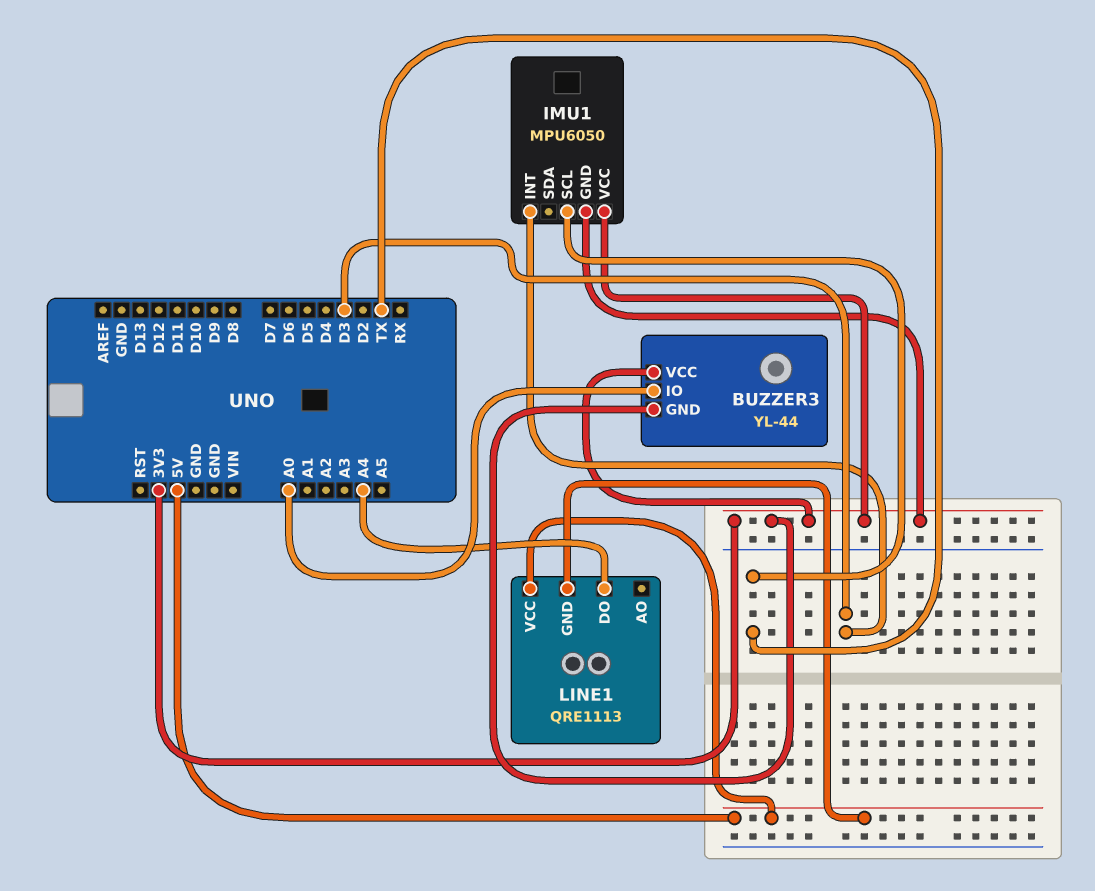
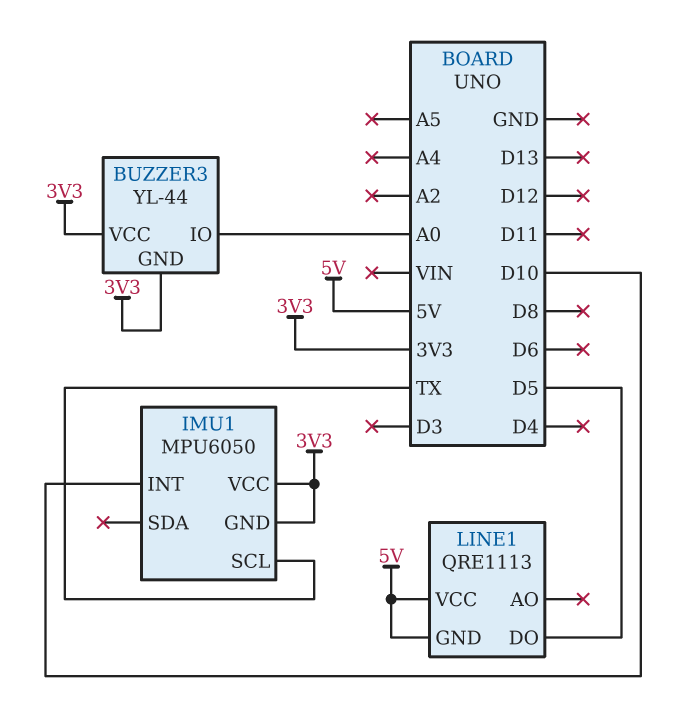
IMU1 pin INT: D3 -> D10
LINE1 pin DO: A4 -> D5

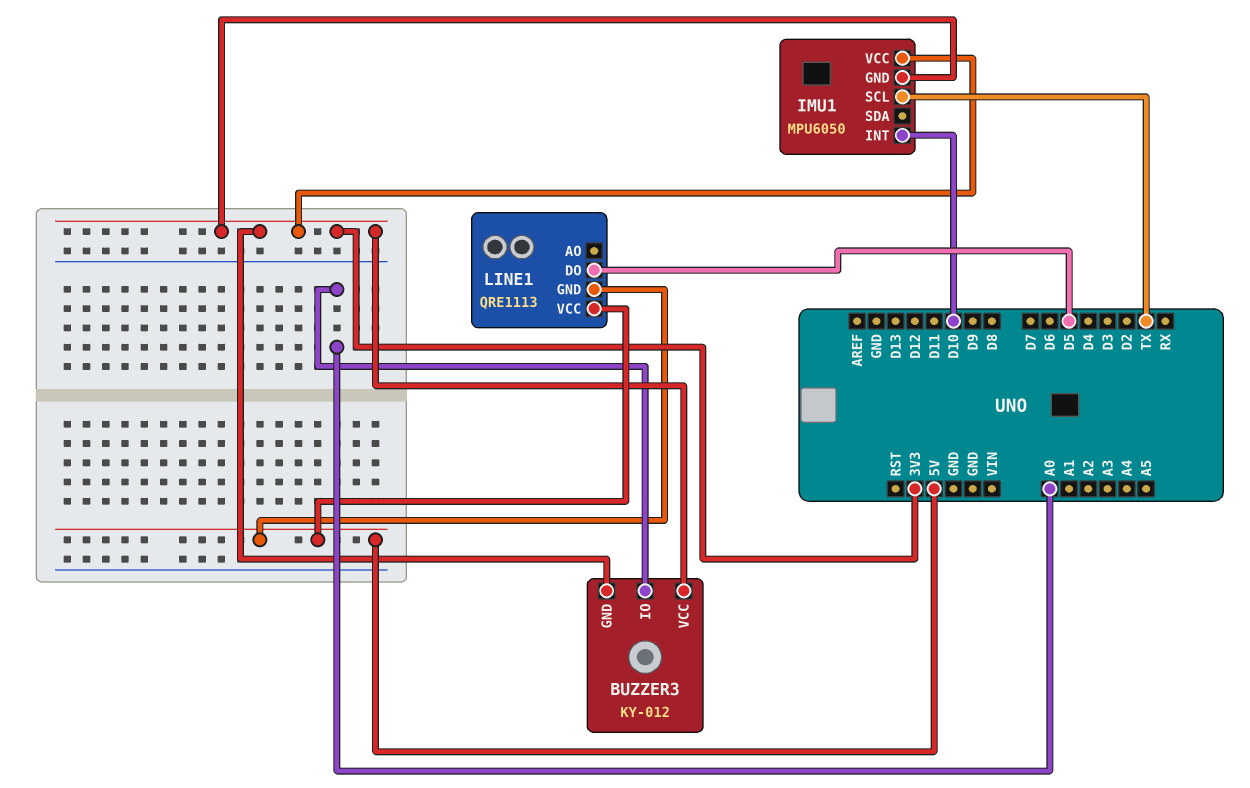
BUZZER3: YL-44 -> KY-012

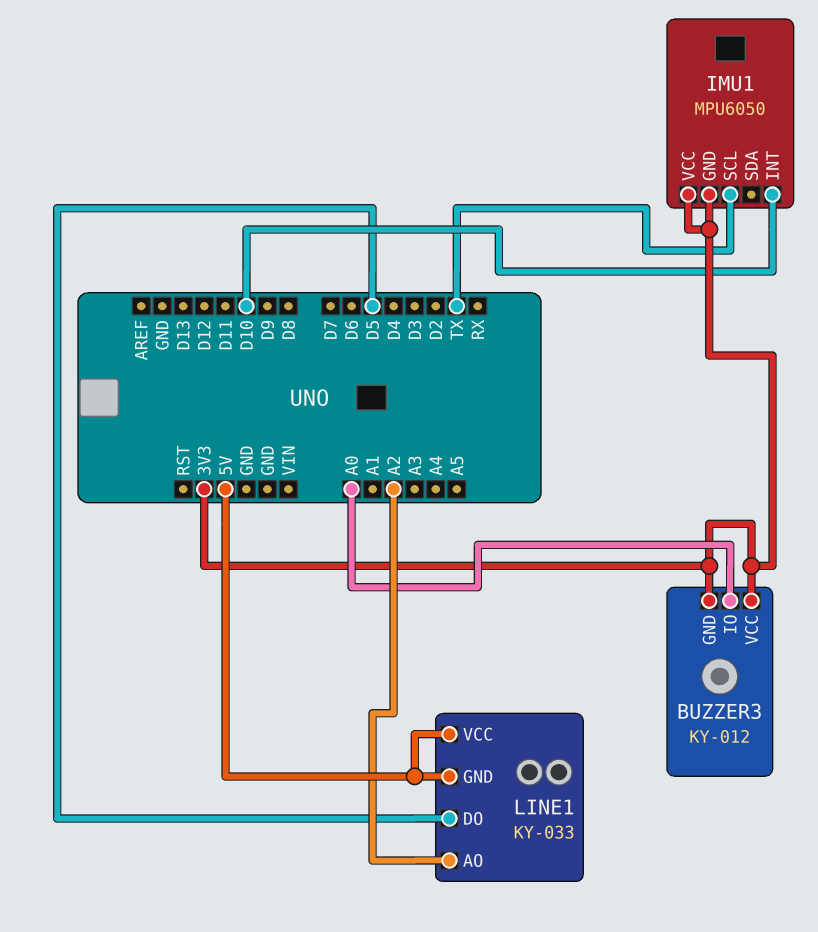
LINE1: QRE1113 -> KY-033
LINE1 pin AO: none -> A2

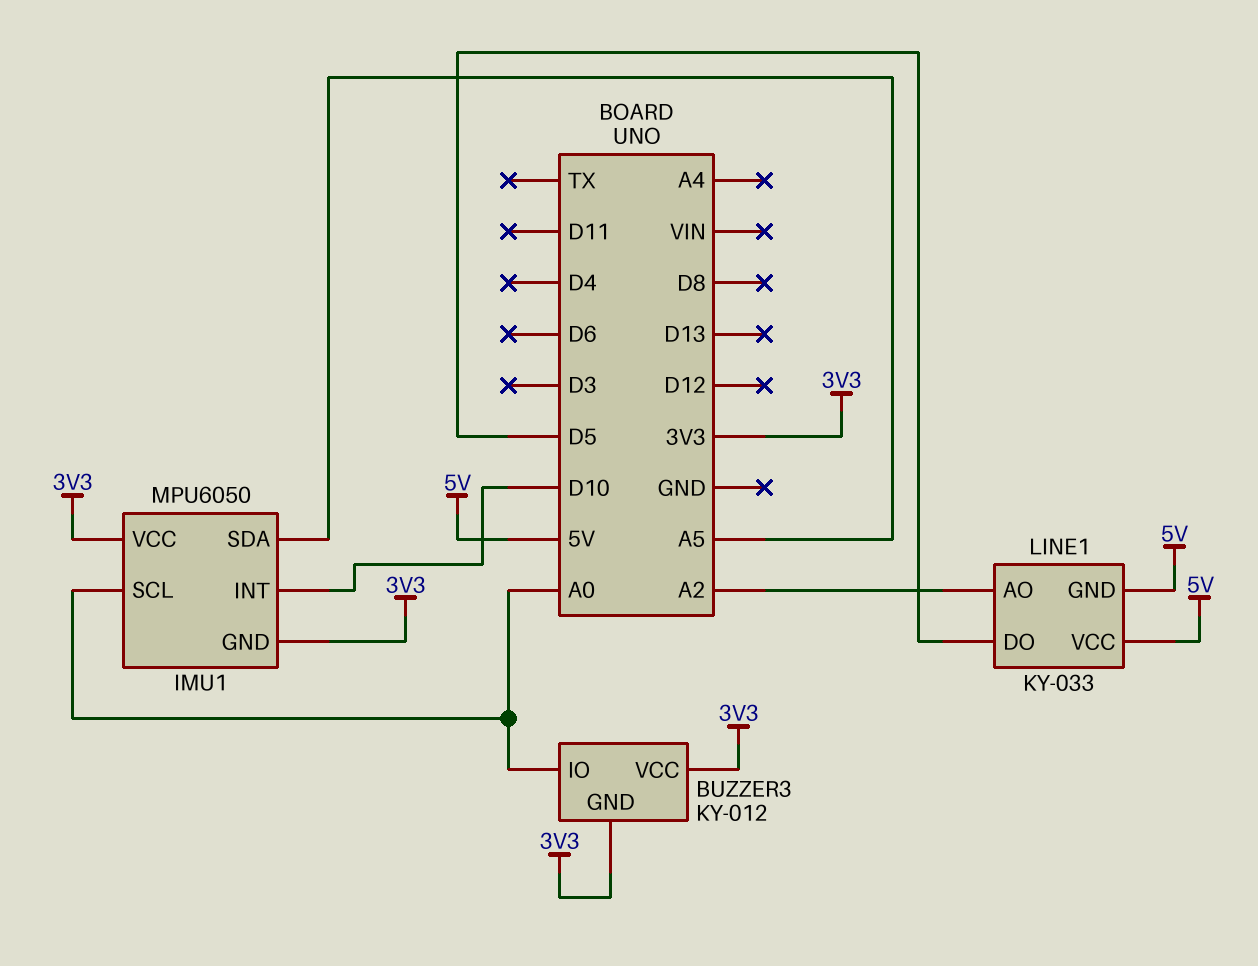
IMU1 pin SCL: TX -> A0
IMU1 pin SDA: none -> A5

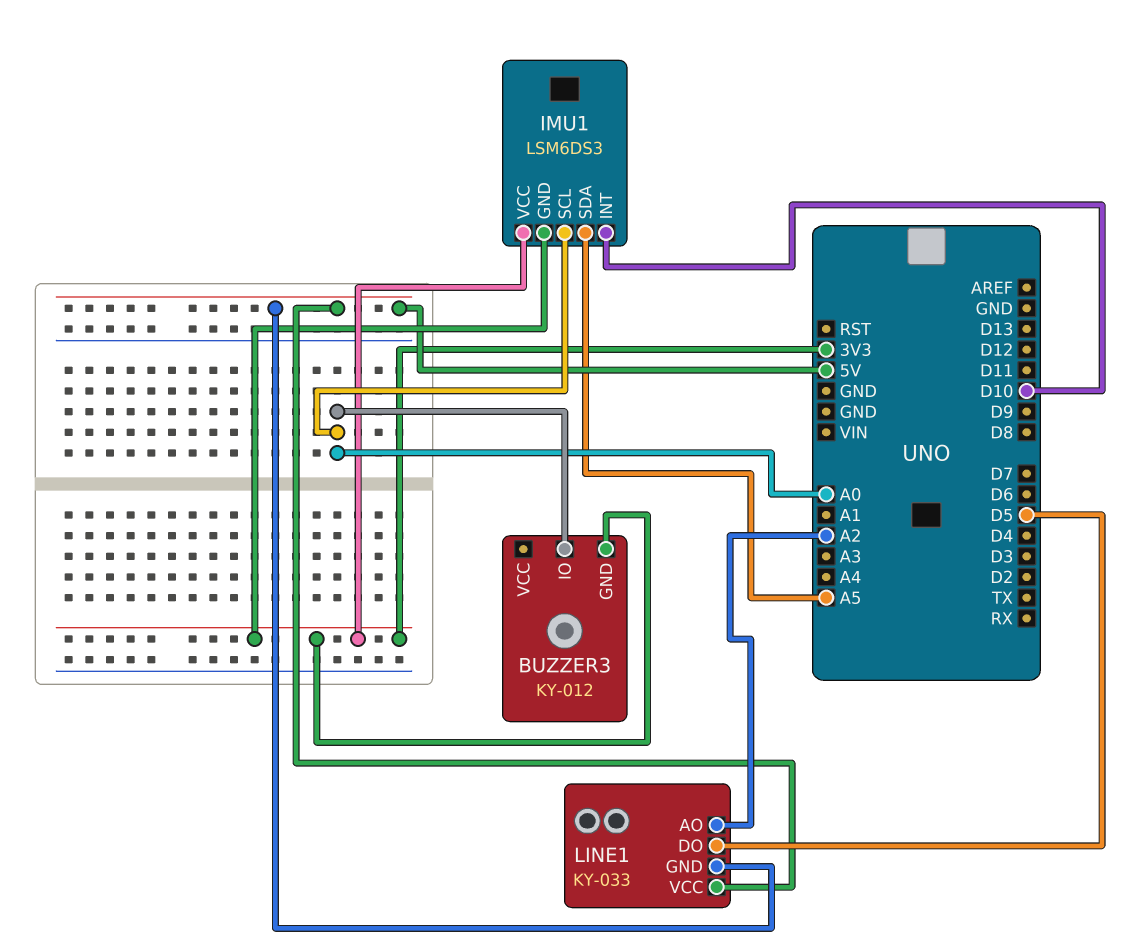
BUZZER3 pin VCC: 3V3 -> none
IMU1: MPU6050 -> LSM6DS3

